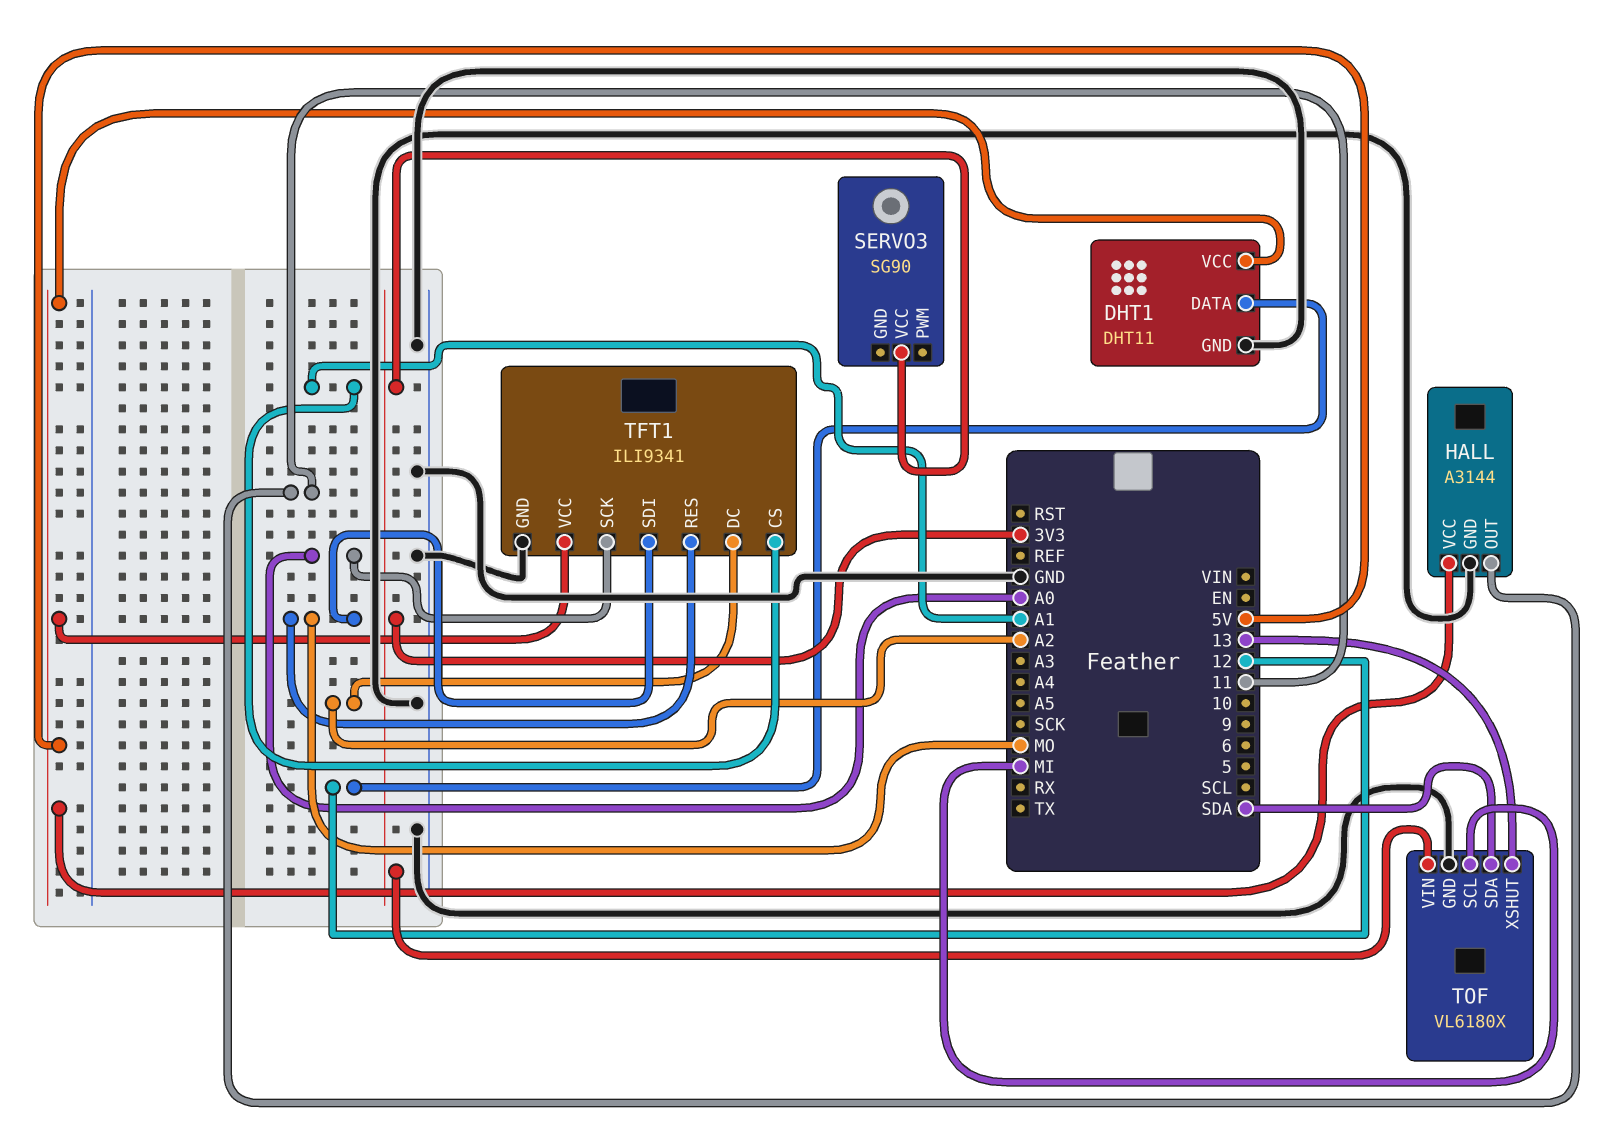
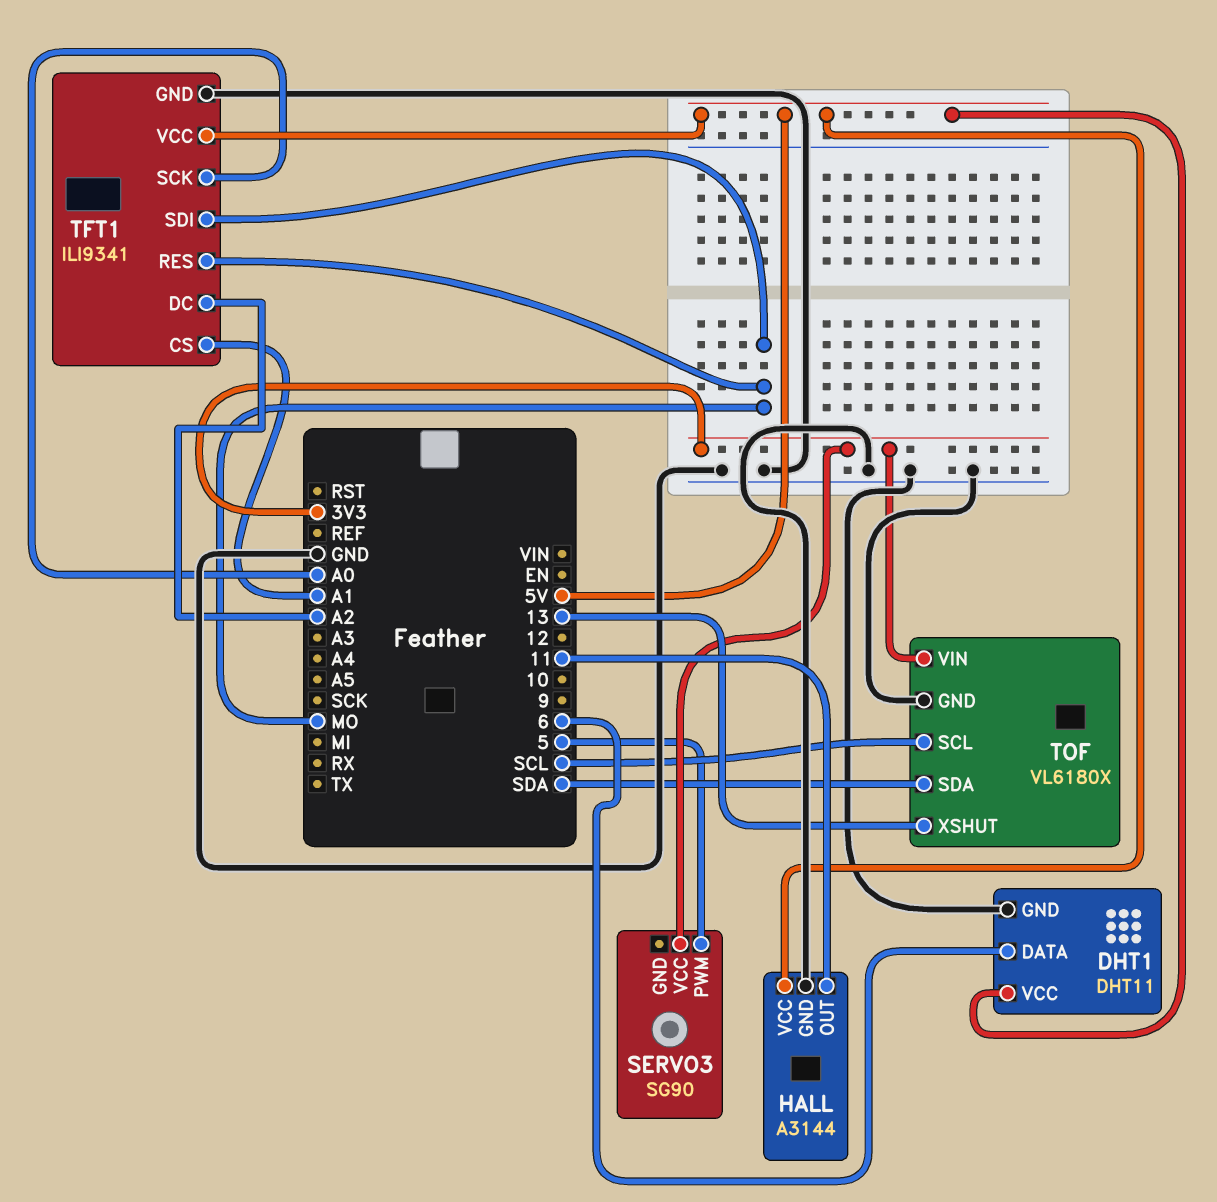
DHT1 pin DATA: 12 -> 6
SERVO3 pin PWM: none -> 5
TOF pin SCL: MI -> SCL

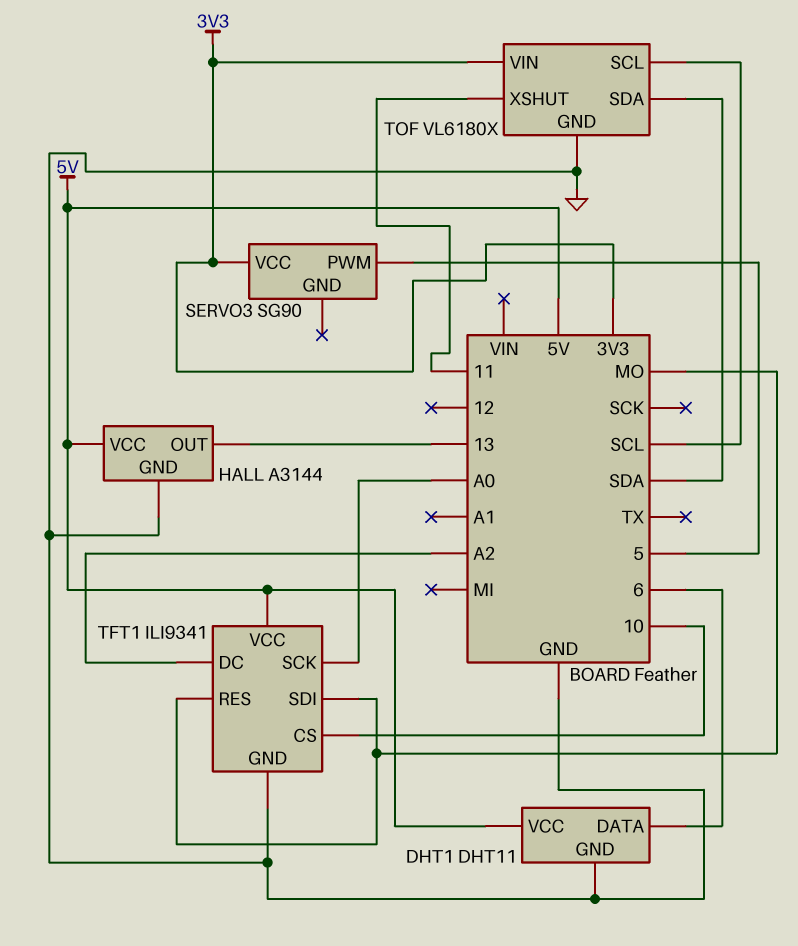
HALL pin OUT: 11 -> 13
TFT1 pin CS: A1 -> 10
TOF pin XSHUT: 13 -> 11

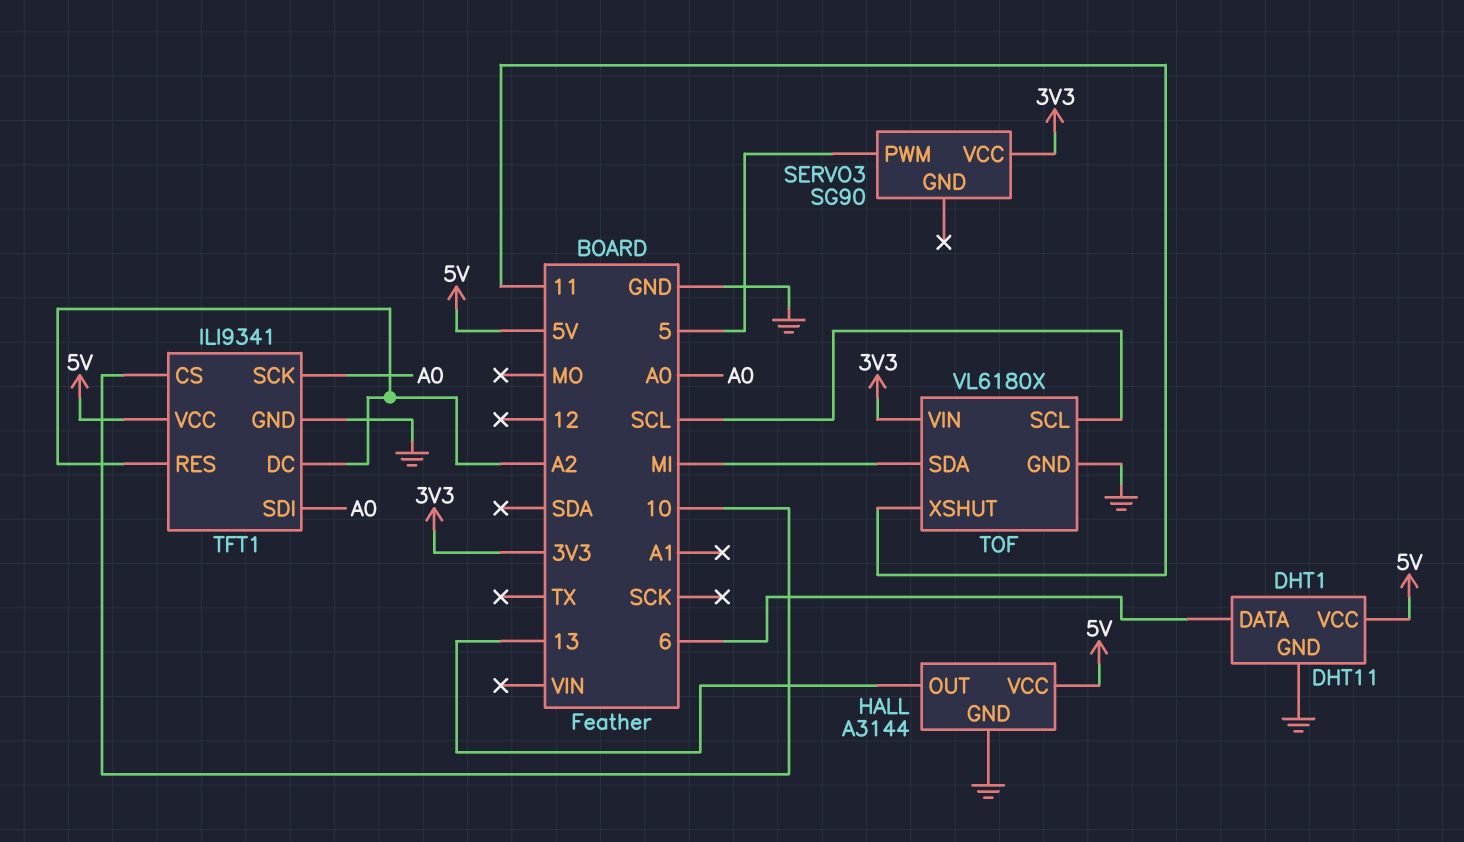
TFT1 pin RES: MO -> A2
TFT1 pin SDI: MO -> A0
TOF pin SDA: SDA -> MI

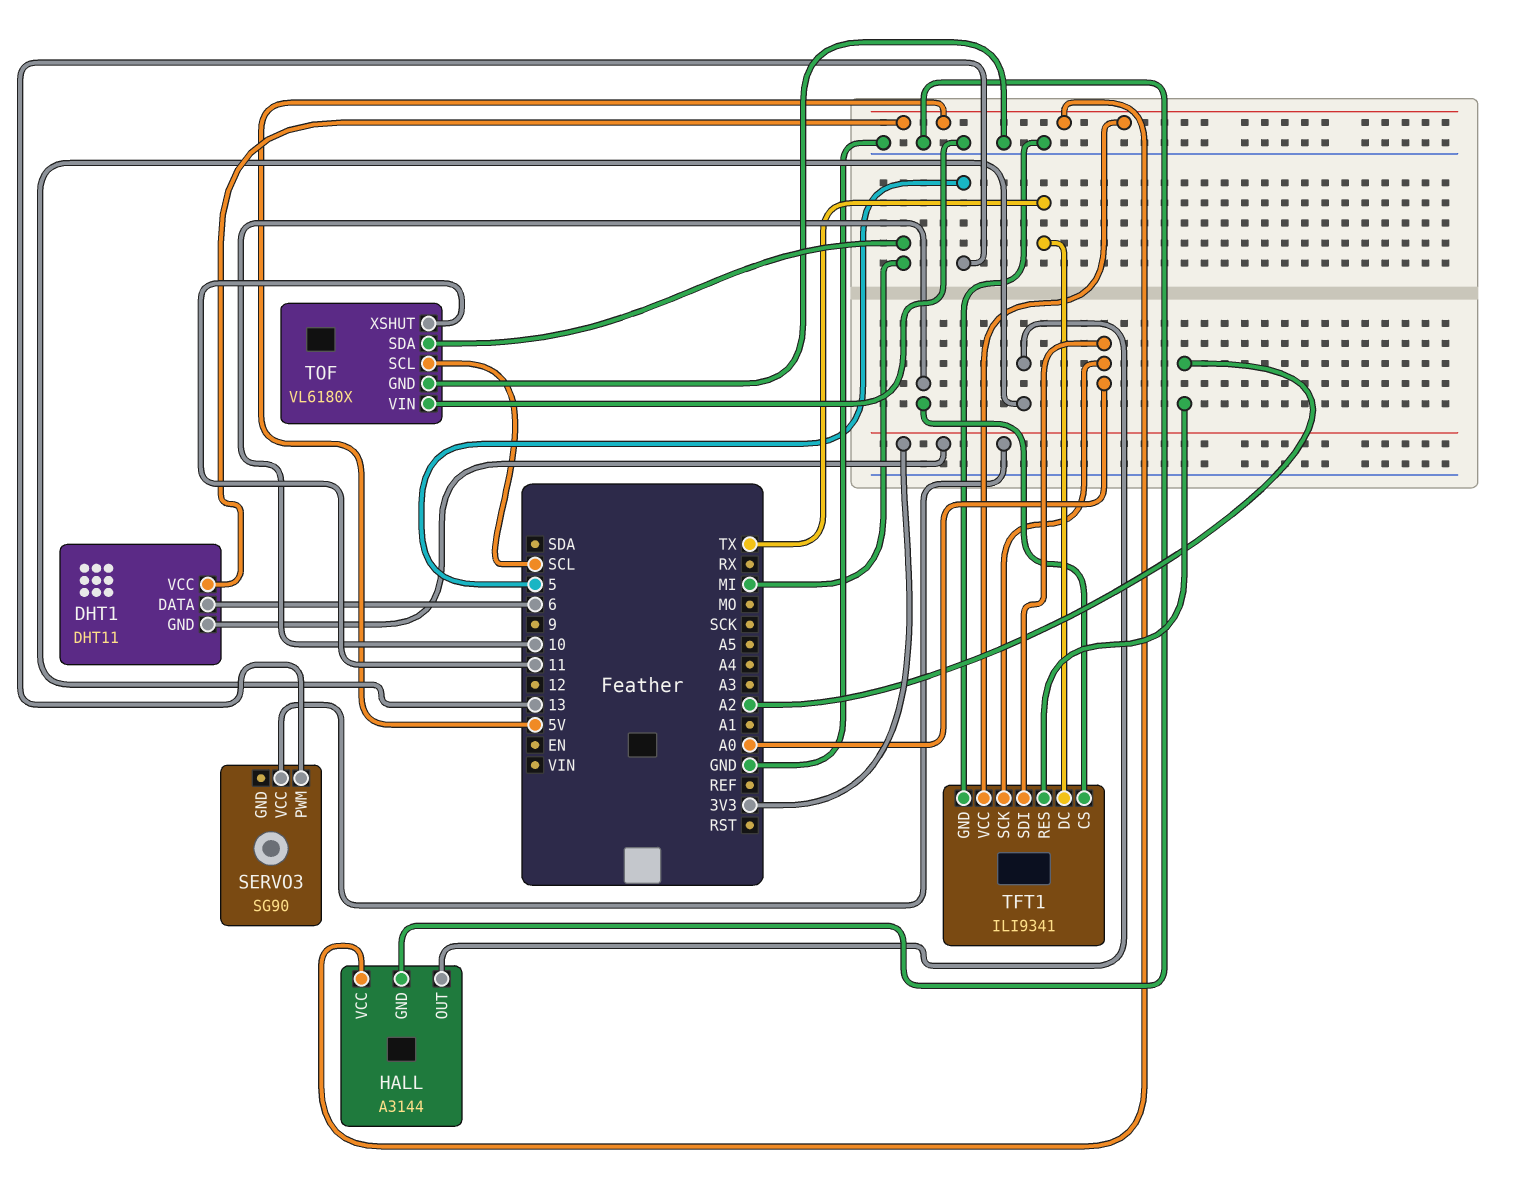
DHT1 pin GND: GND -> 3V3
TFT1 pin DC: A2 -> TX
TOF pin VIN: 3V3 -> GND

